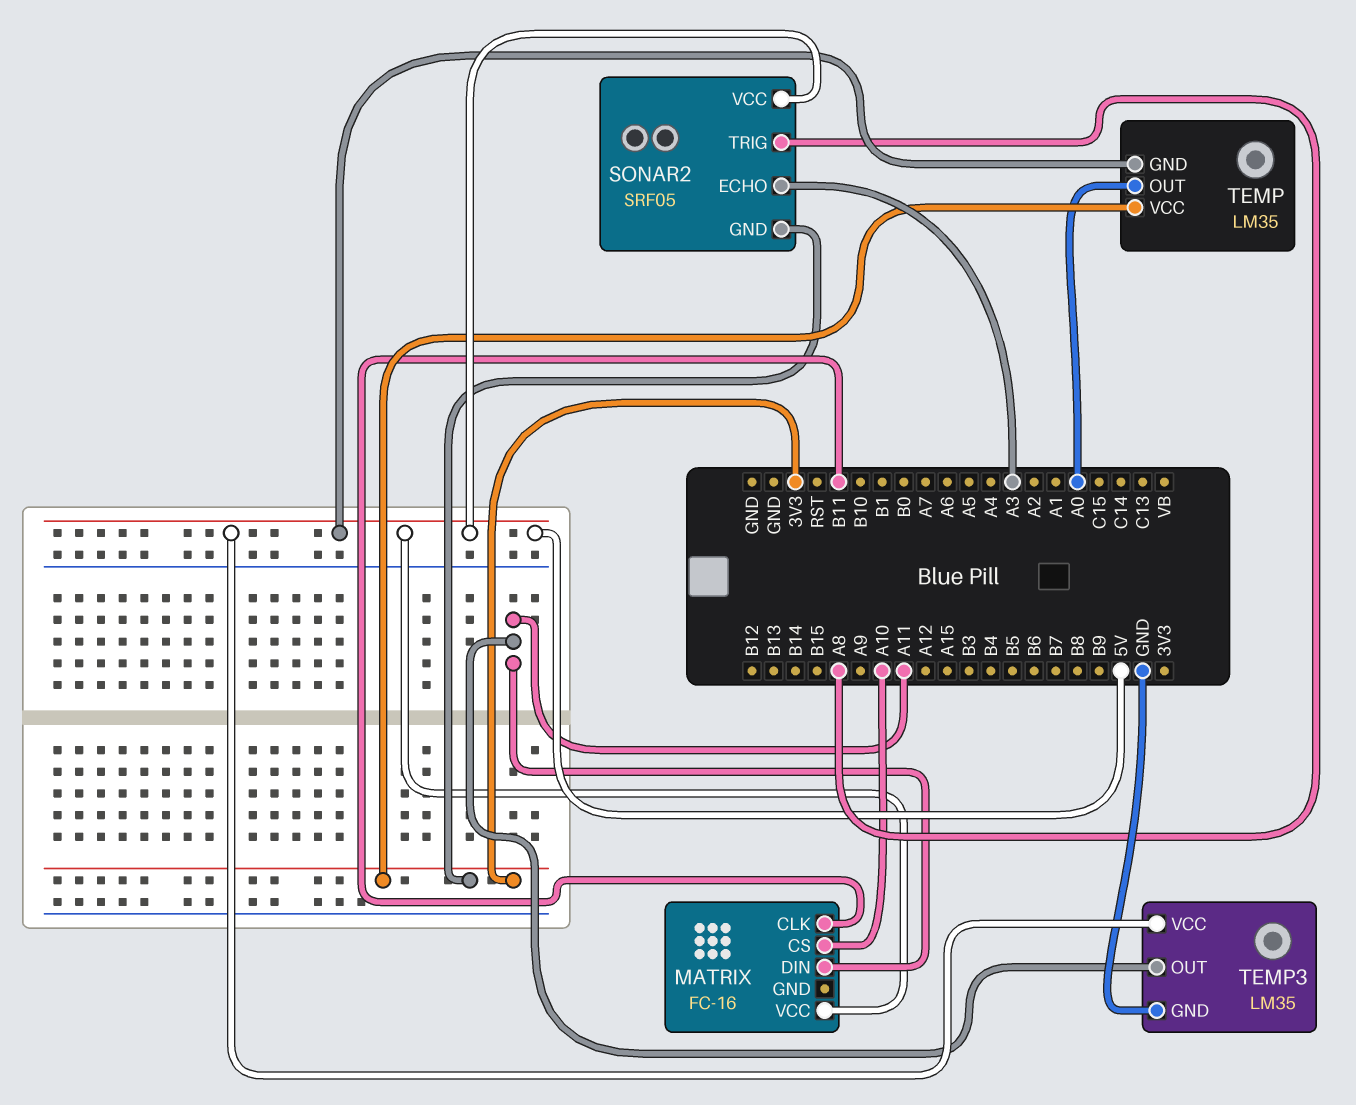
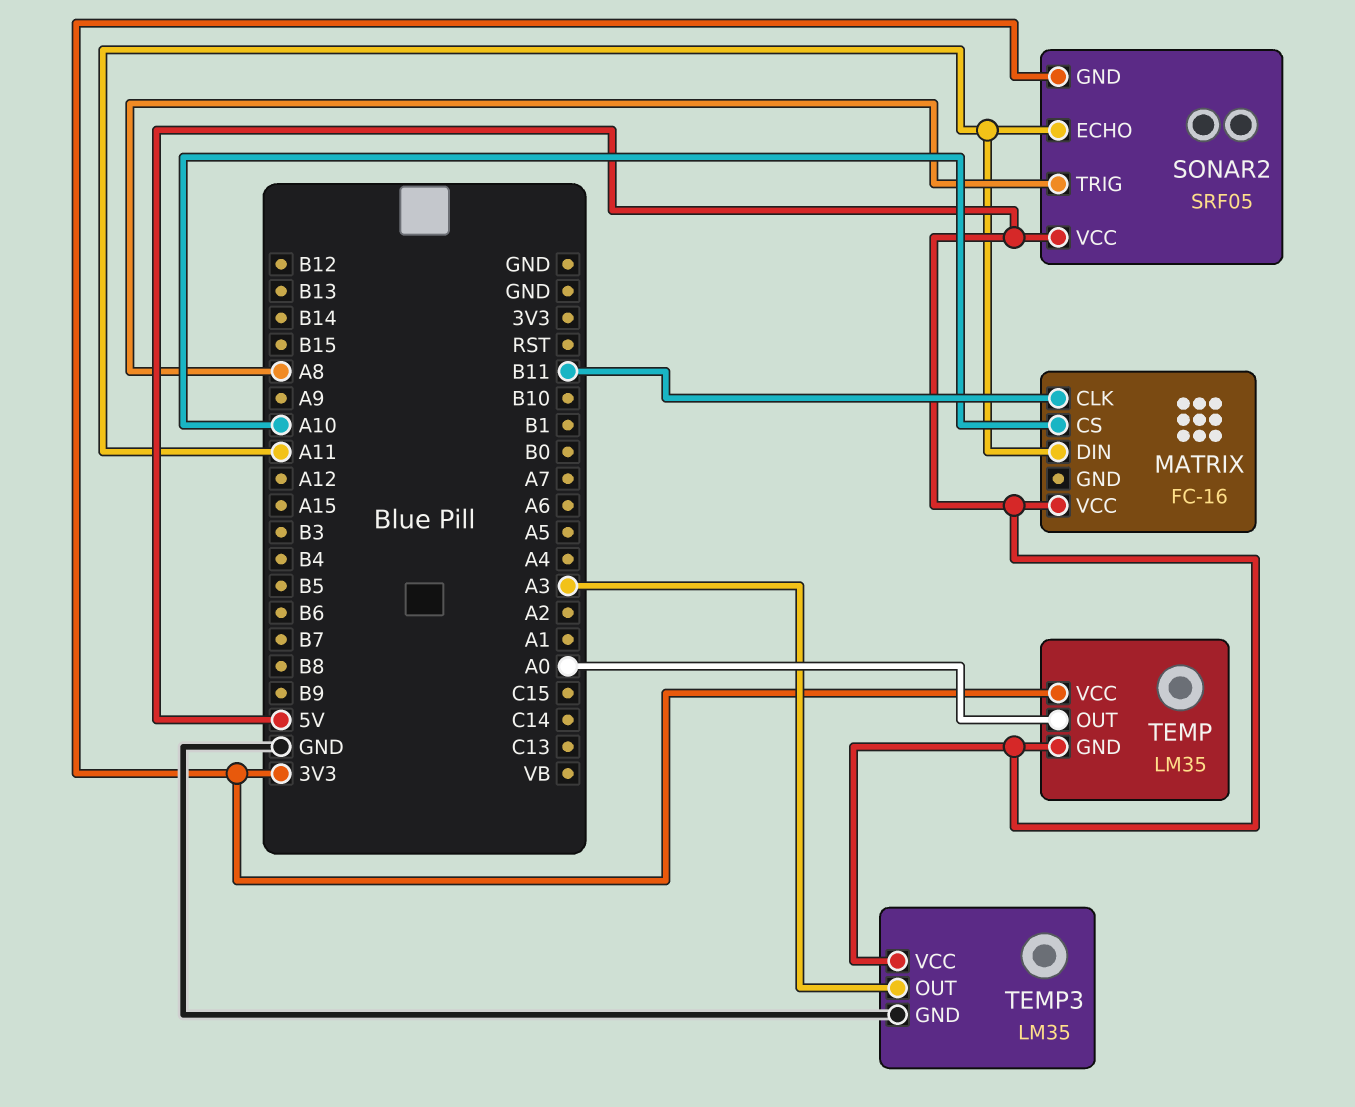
SONAR2 pin ECHO: A3 -> A11
TEMP3 pin OUT: A11 -> A3

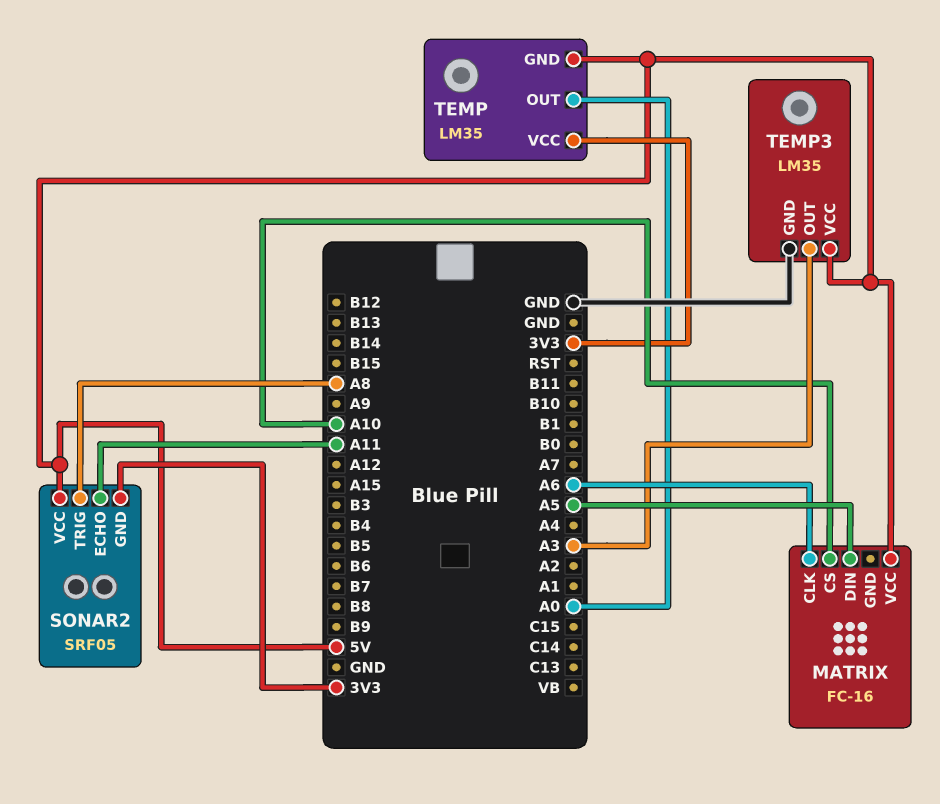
MATRIX pin CLK: B11 -> A6
MATRIX pin DIN: A11 -> A5

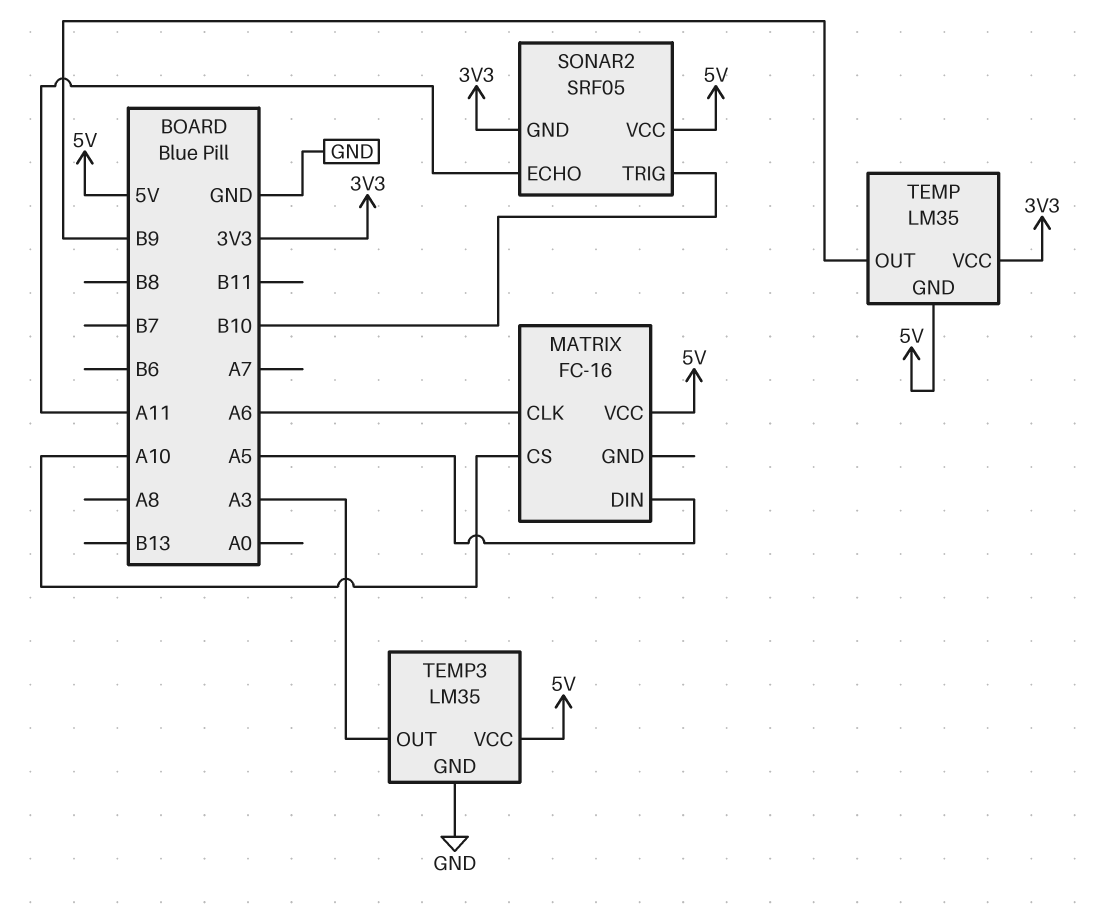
SONAR2 pin TRIG: A8 -> B10
TEMP pin OUT: A0 -> B9

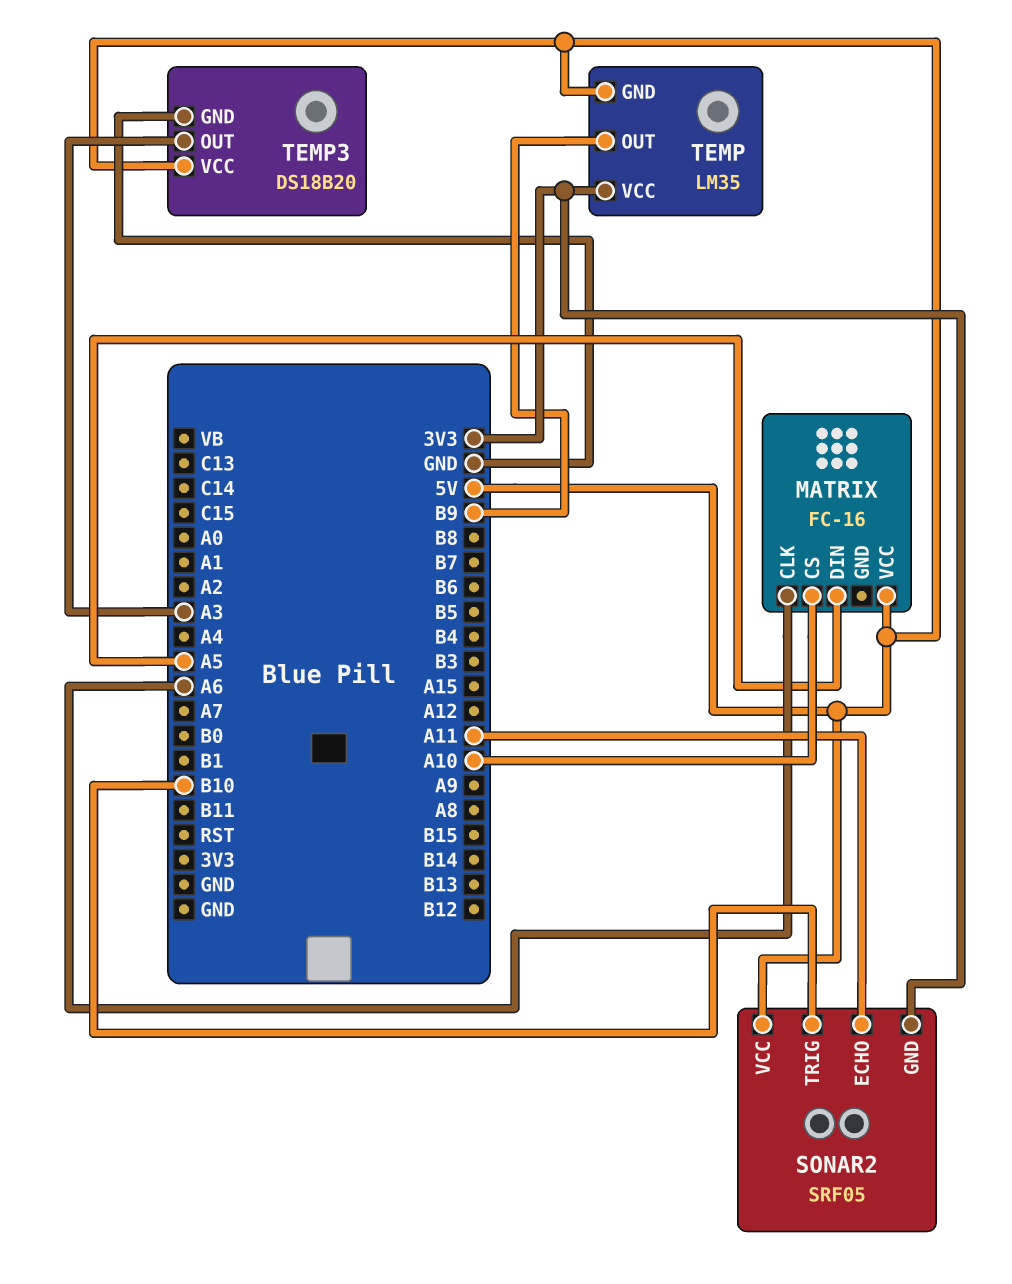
TEMP3: LM35 -> DS18B20

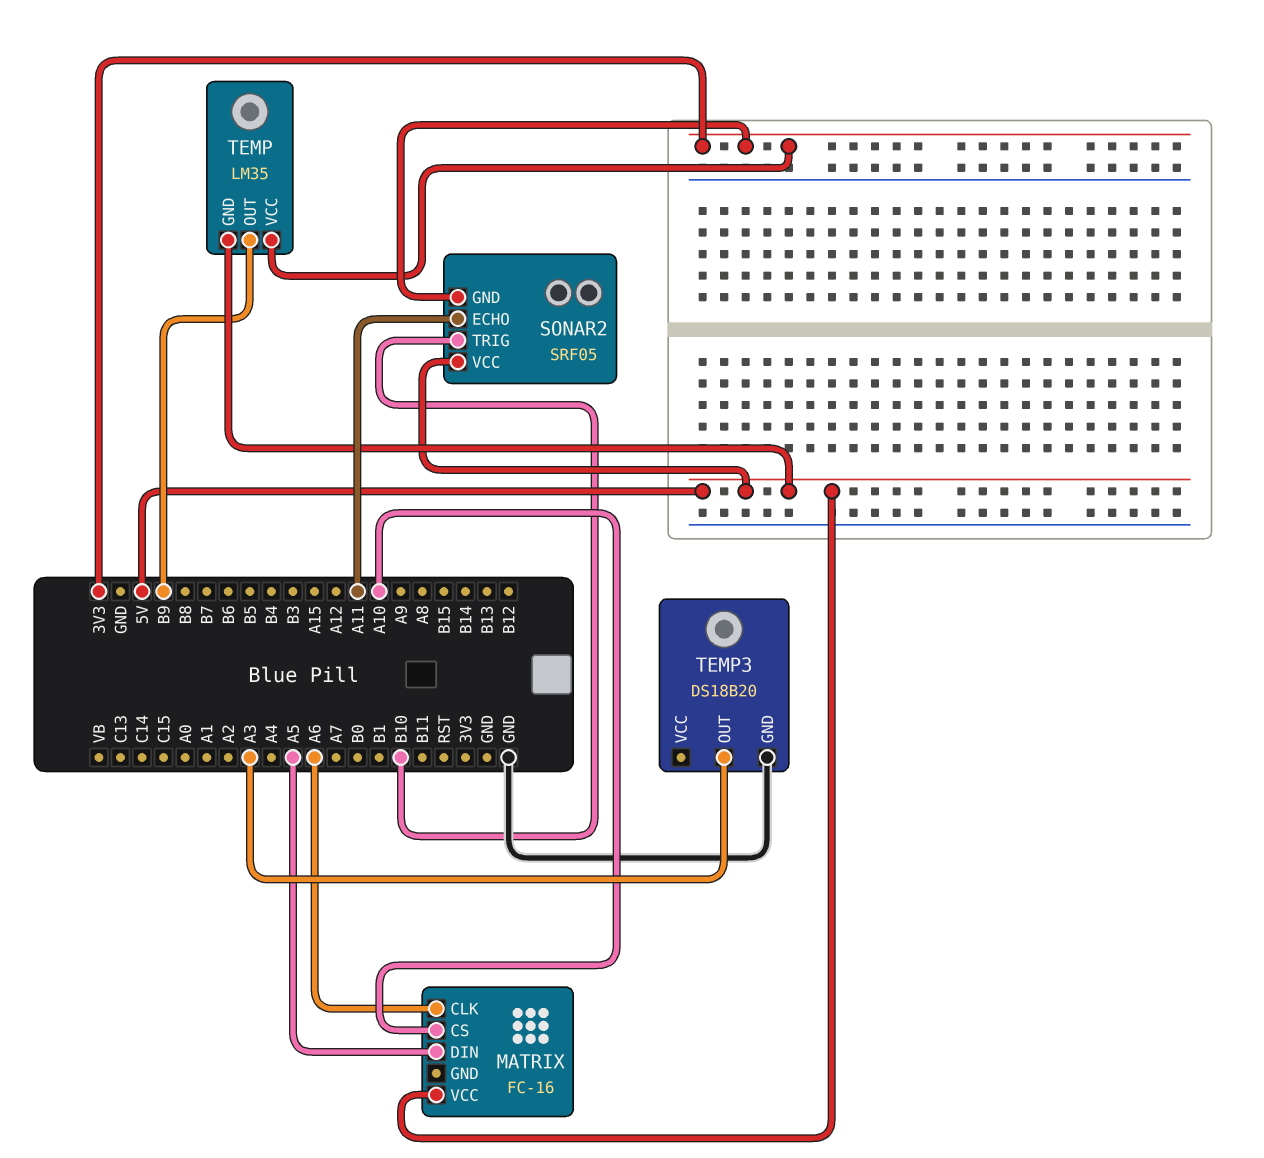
TEMP3 pin VCC: 5V -> none

